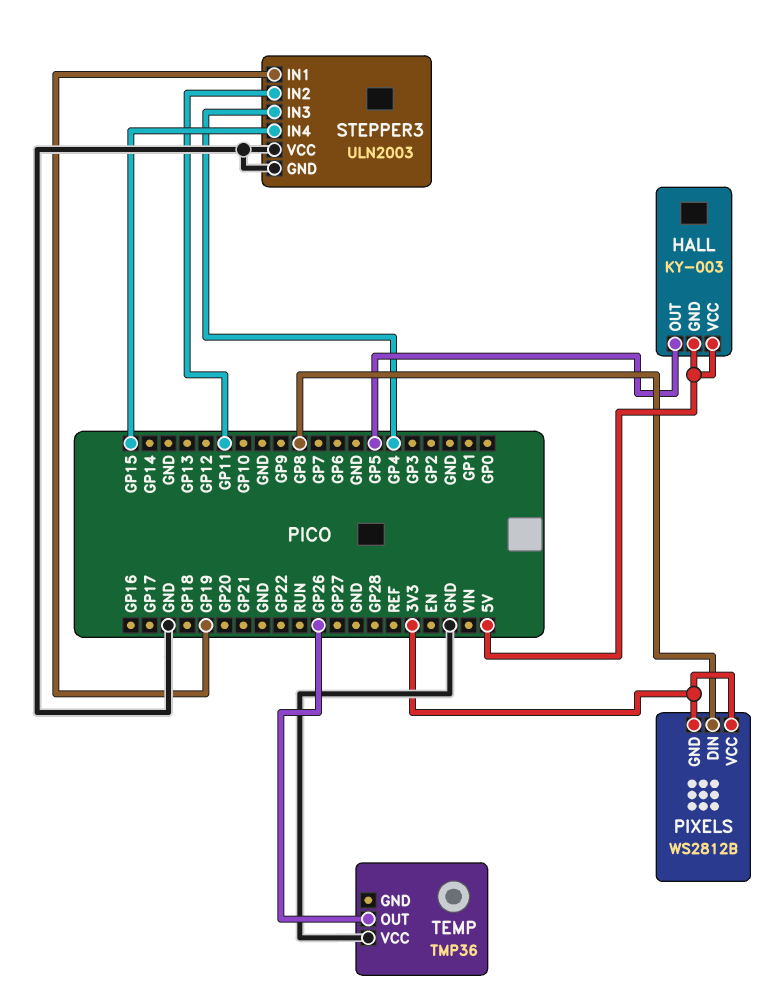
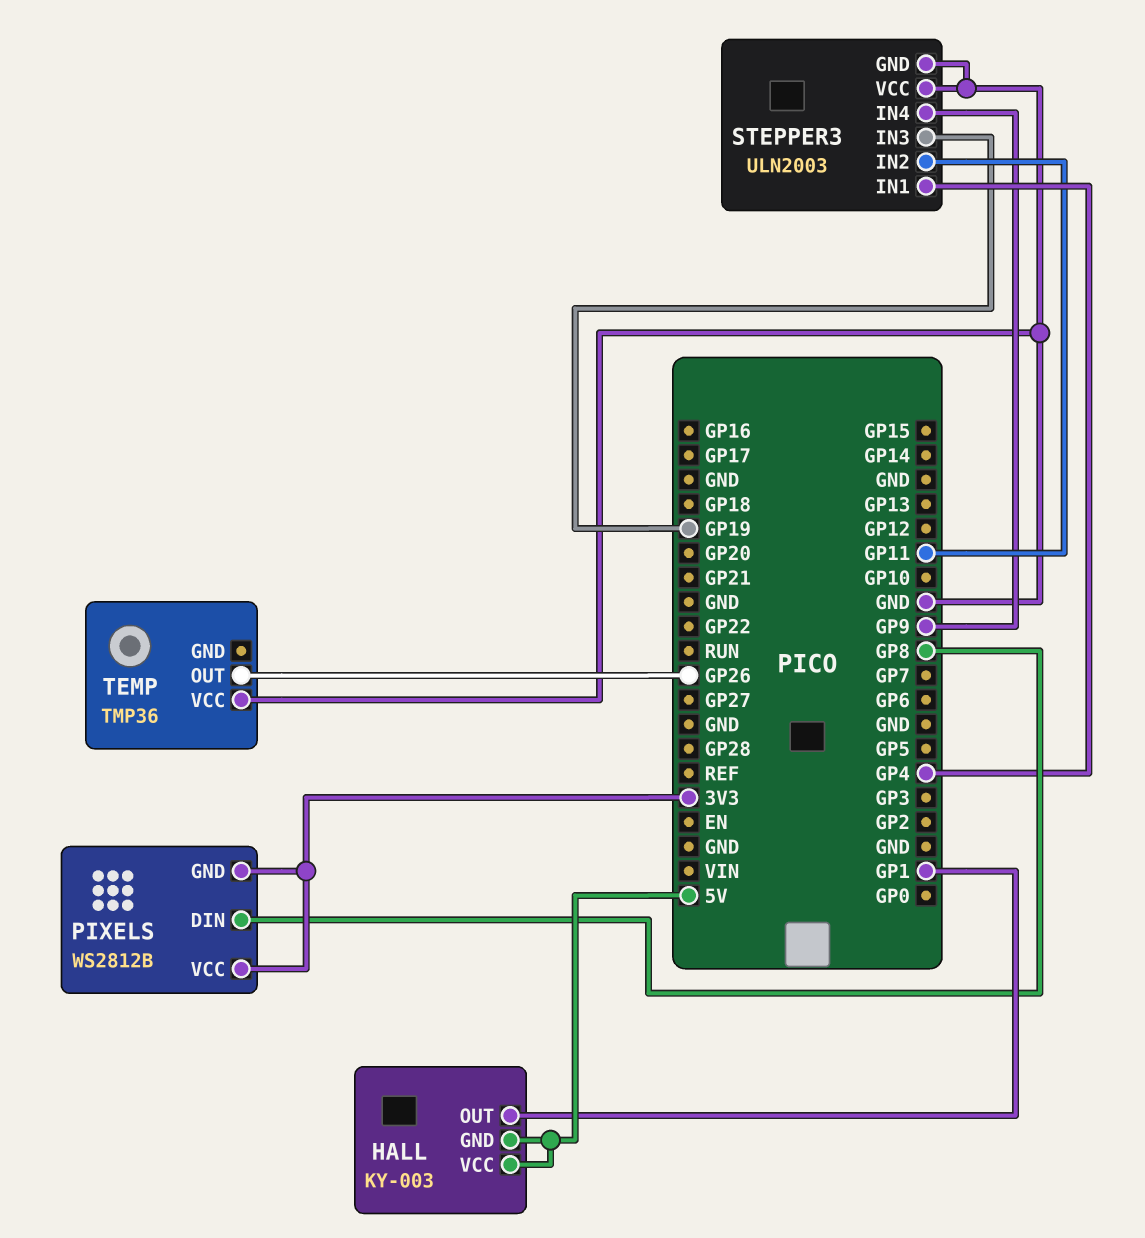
HALL pin OUT: GP5 -> GP1
STEPPER3 pin IN1: GP19 -> GP4
STEPPER3 pin IN3: GP4 -> GP19
STEPPER3 pin IN4: GP15 -> GP9

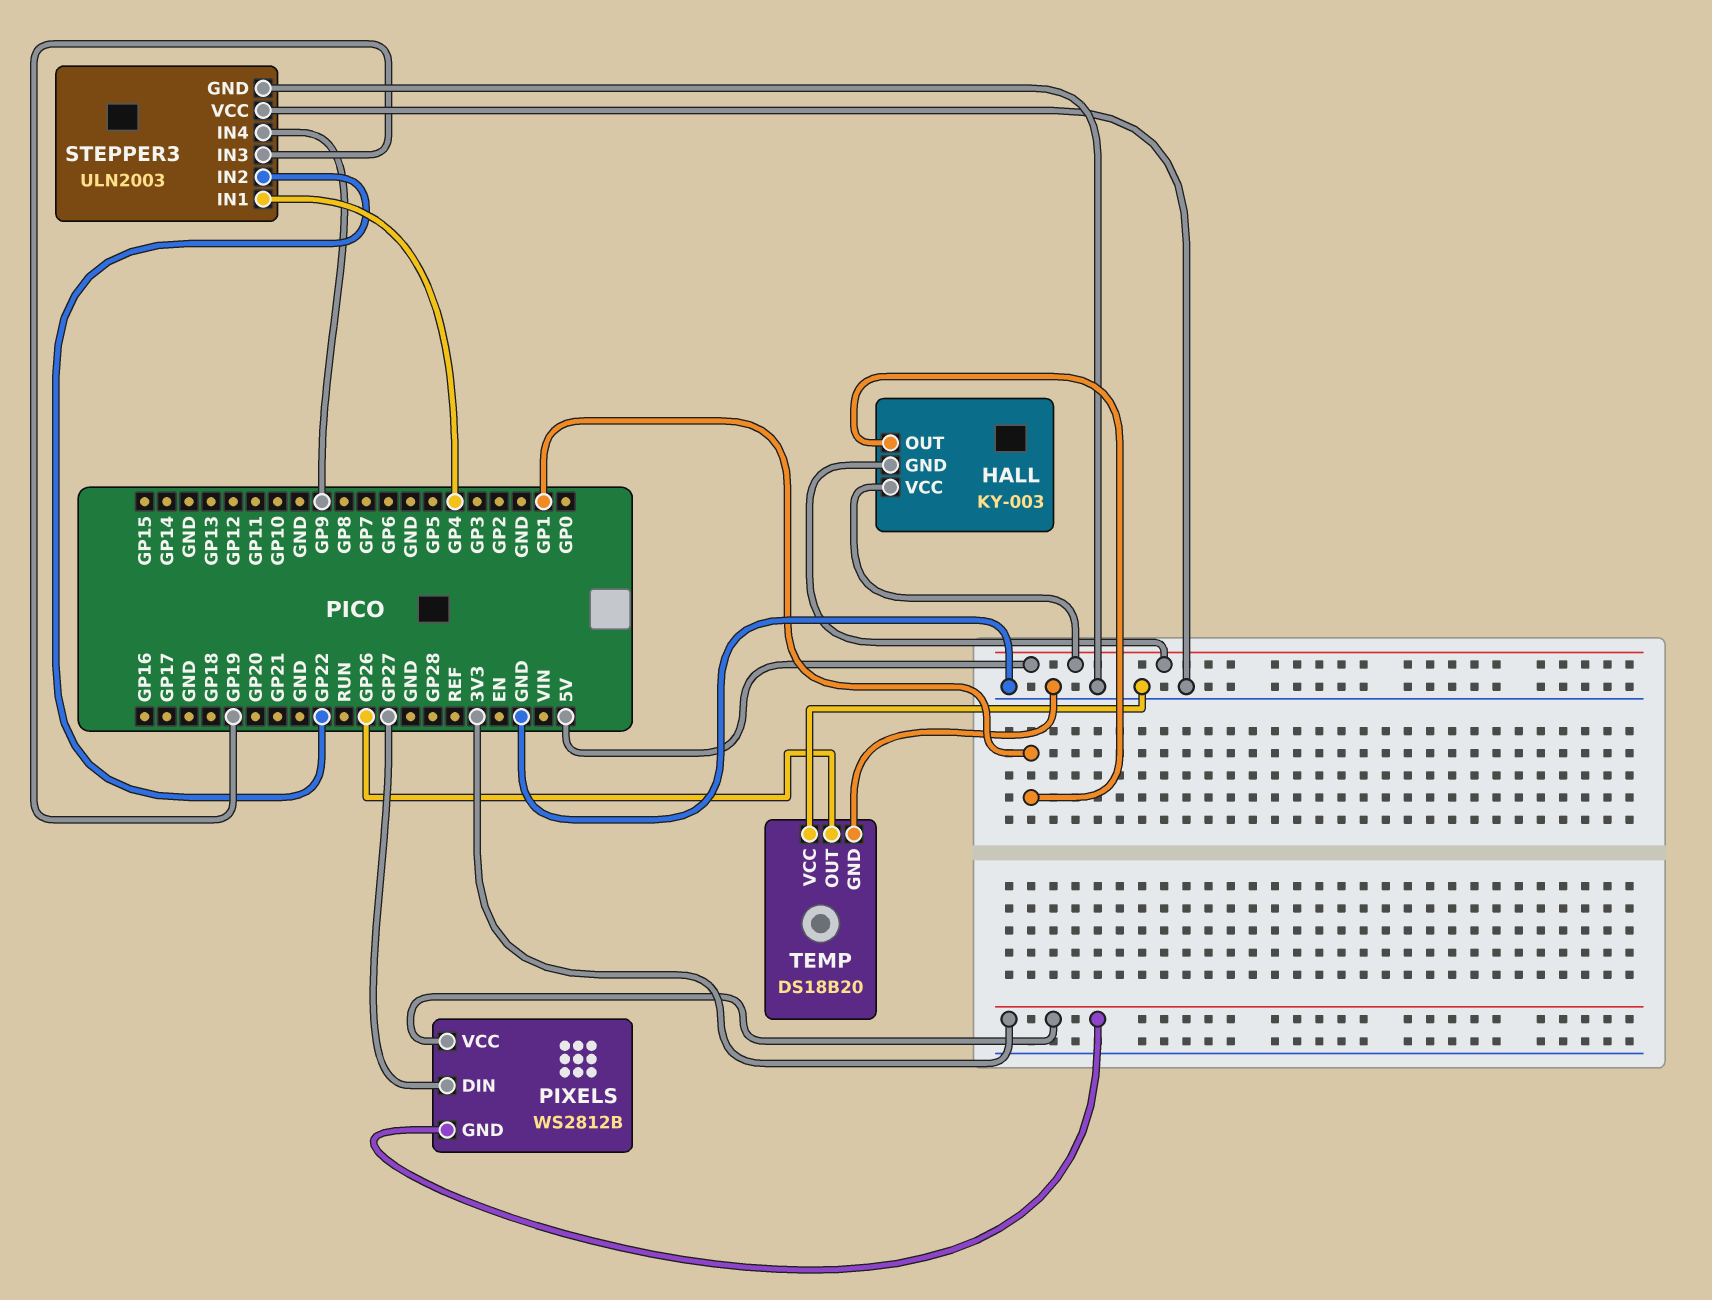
PIXELS pin DIN: GP8 -> GP27
STEPPER3 pin IN2: GP11 -> GP22
TEMP: TMP36 -> DS18B20
TEMP pin GND: none -> GND

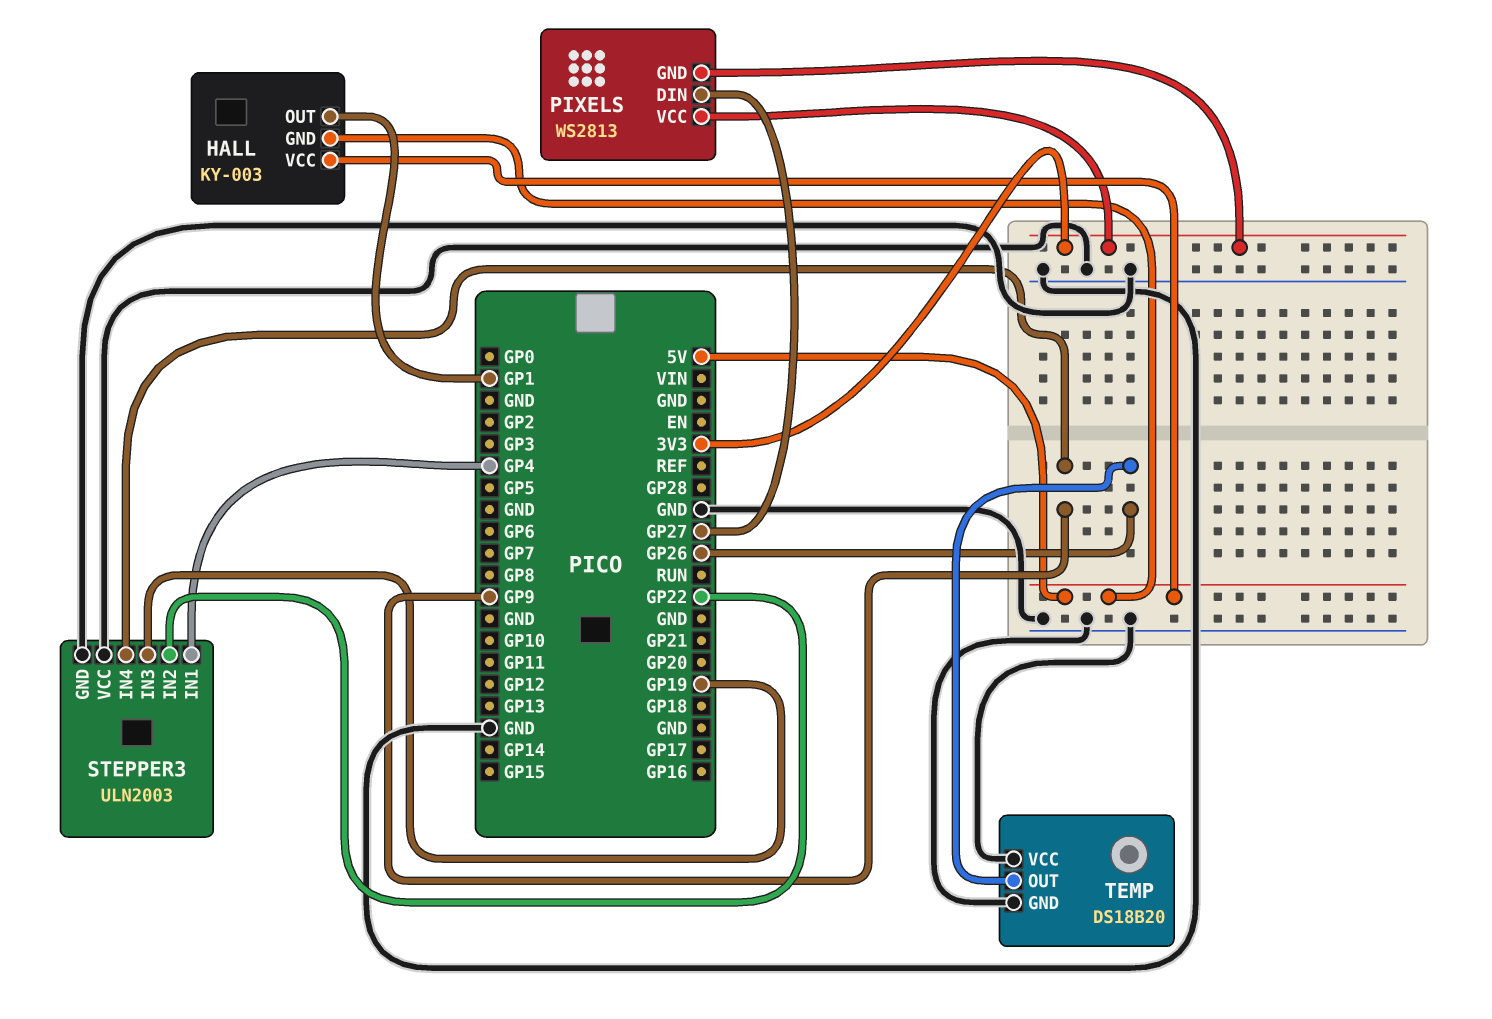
PIXELS: WS2812B -> WS2813

